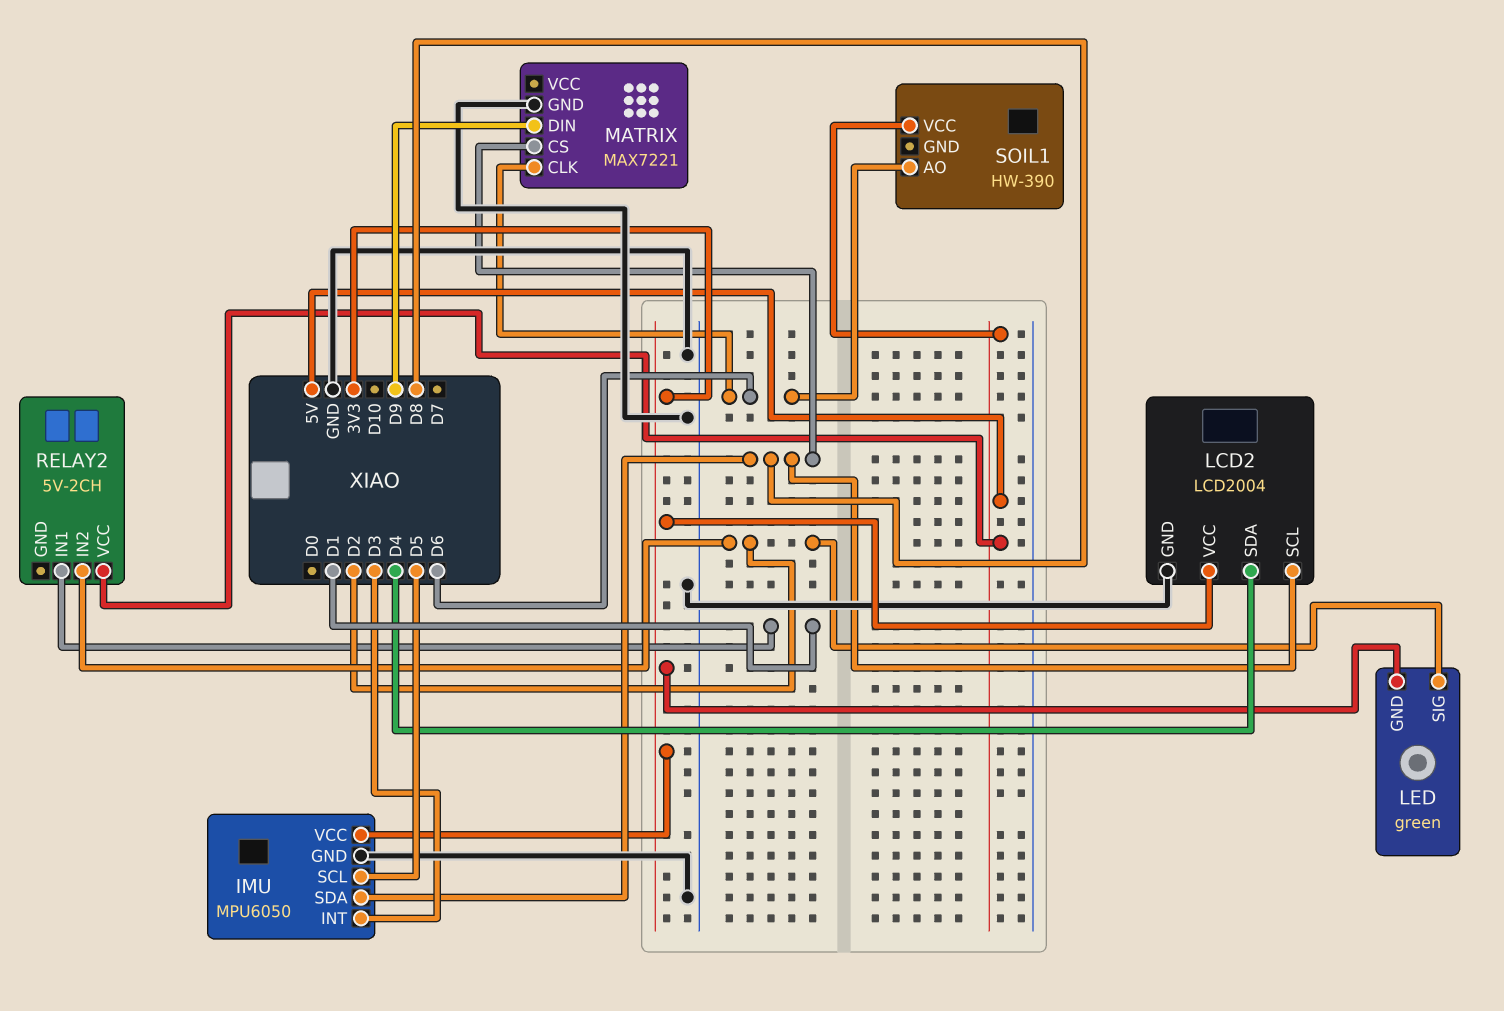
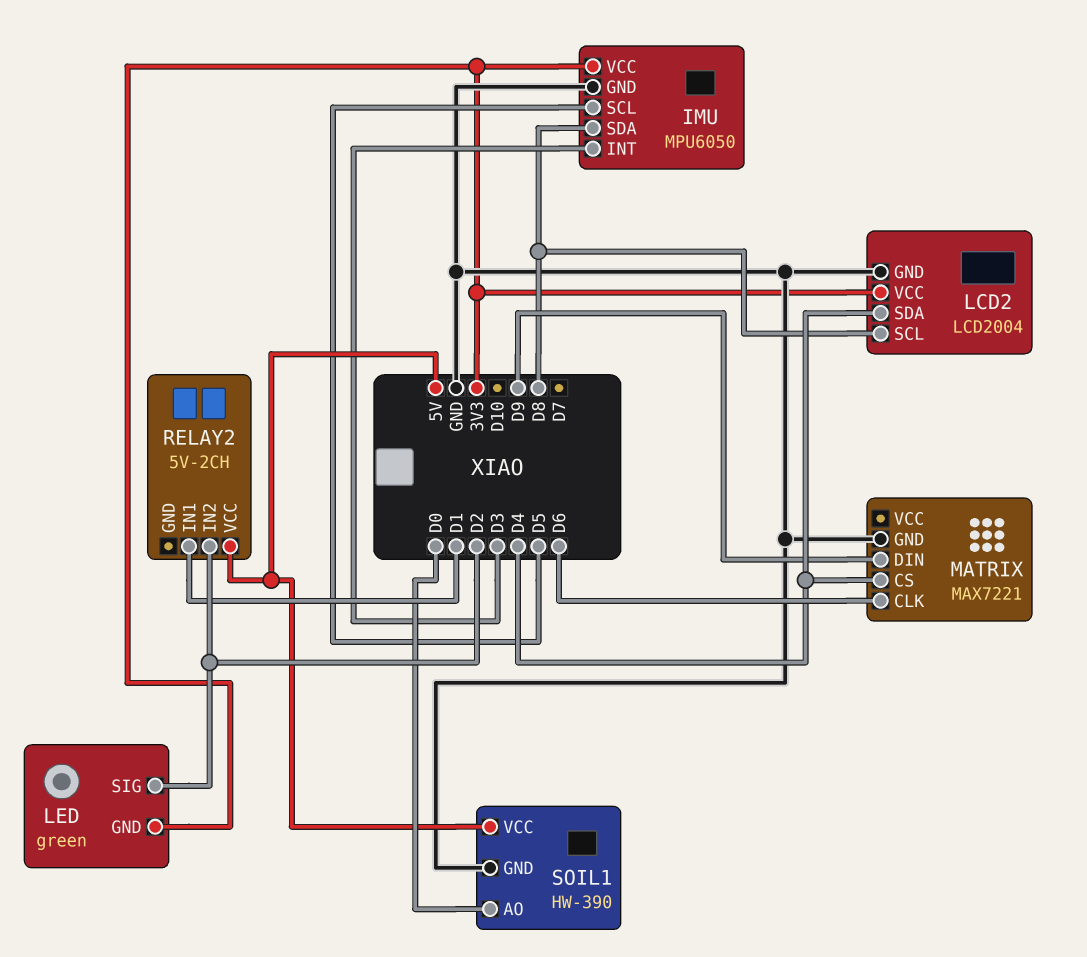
MATRIX pin CS: D8 -> D4
SOIL1 pin AO: D6 -> D0
SOIL1 pin GND: none -> GND

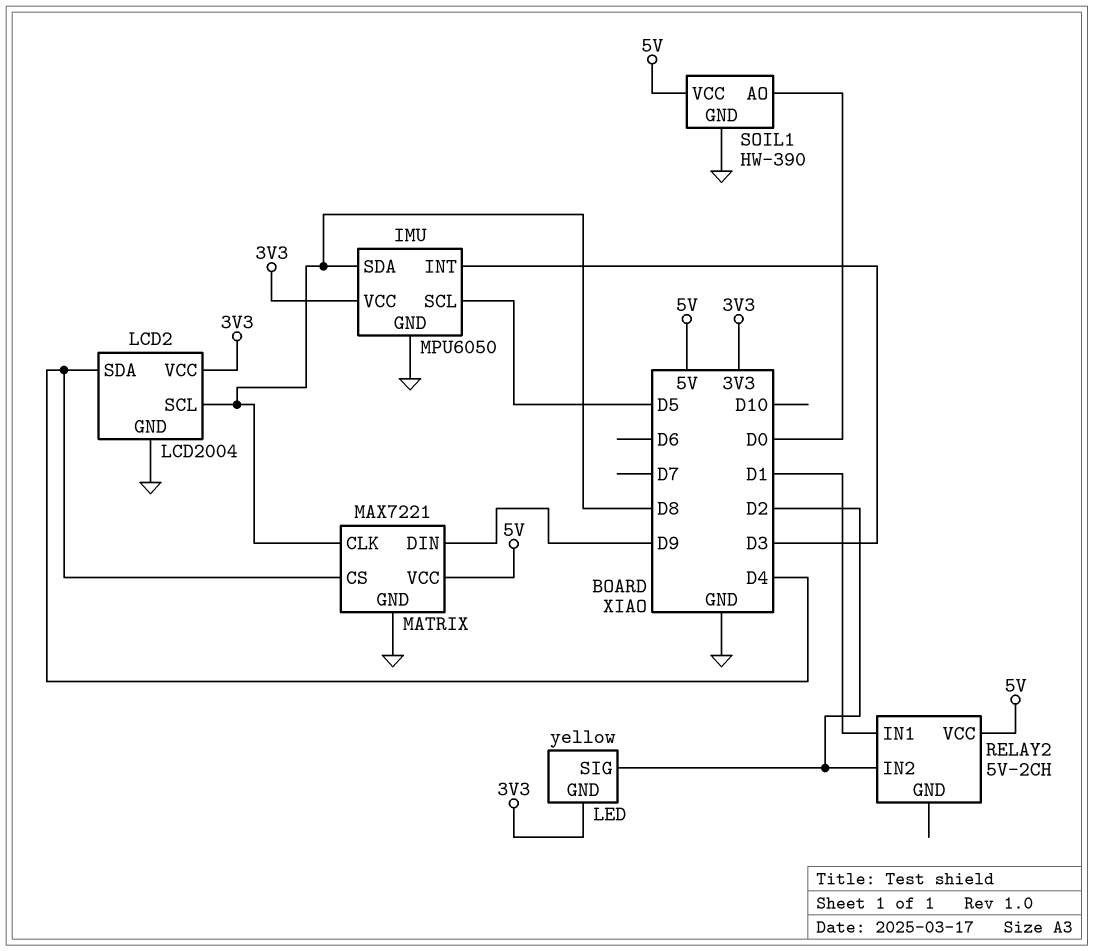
LED: green -> yellow
MATRIX pin CLK: D6 -> D8
MATRIX pin VCC: none -> 5V

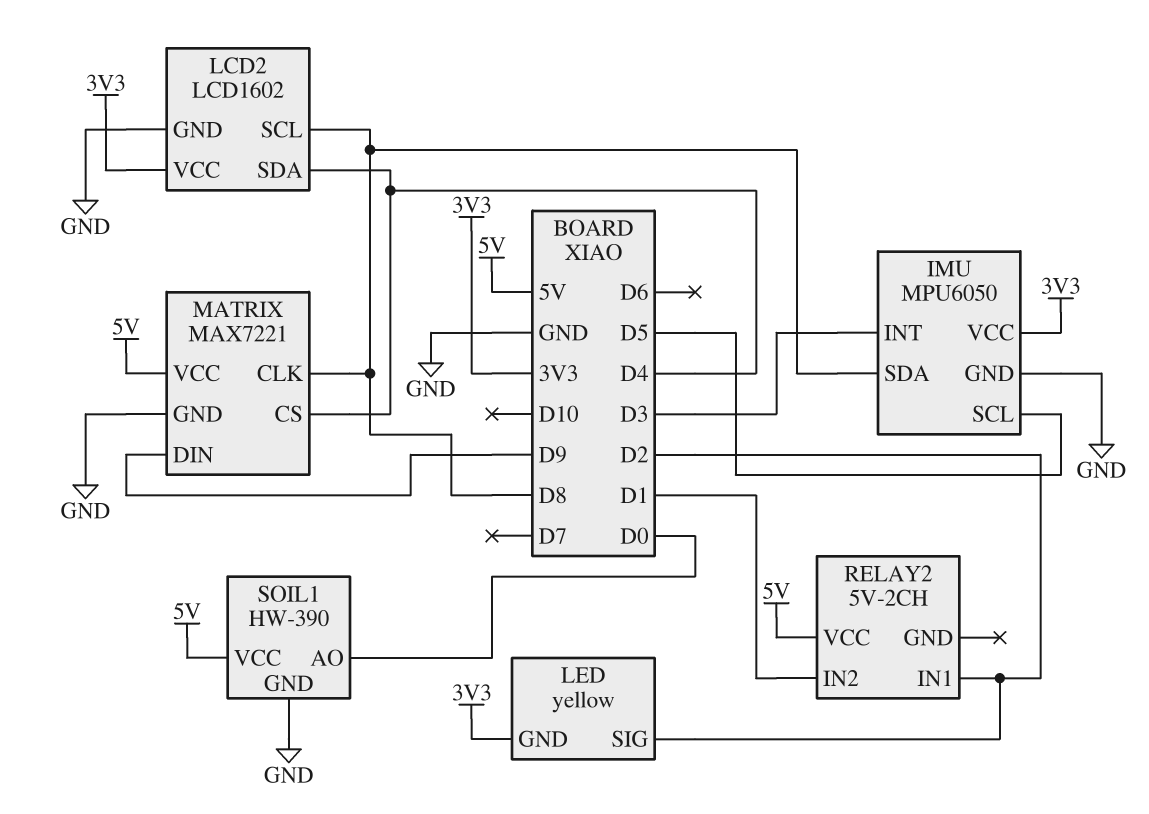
LCD2: LCD2004 -> LCD1602
RELAY2 pin IN1: D1 -> D2
RELAY2 pin IN2: D2 -> D1

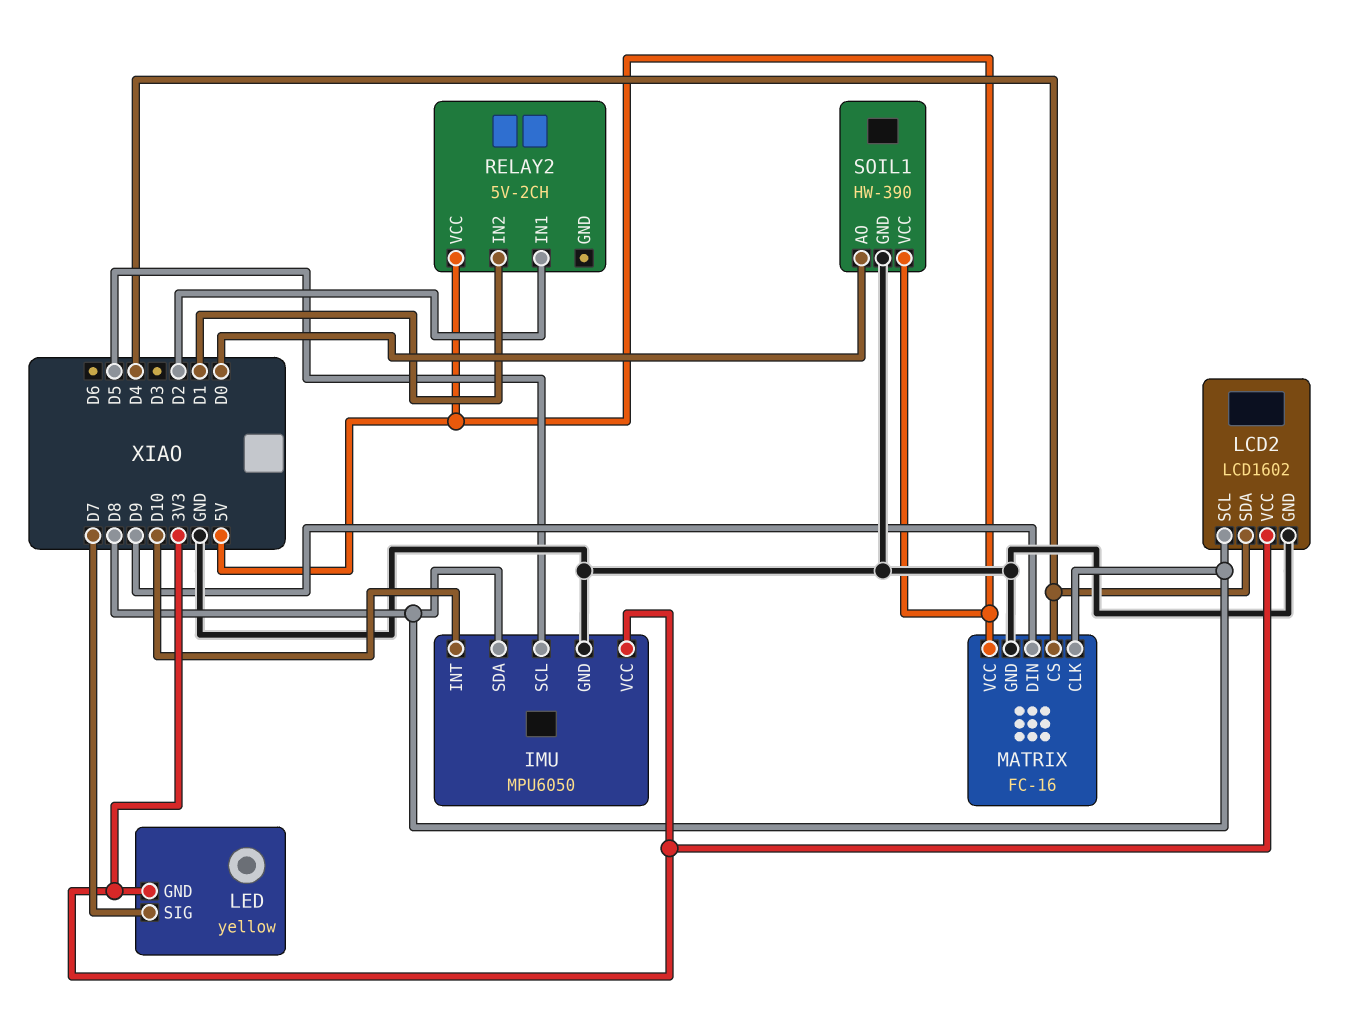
IMU pin INT: D3 -> D10
LED pin SIG: D2 -> D7
MATRIX: MAX7221 -> FC-16

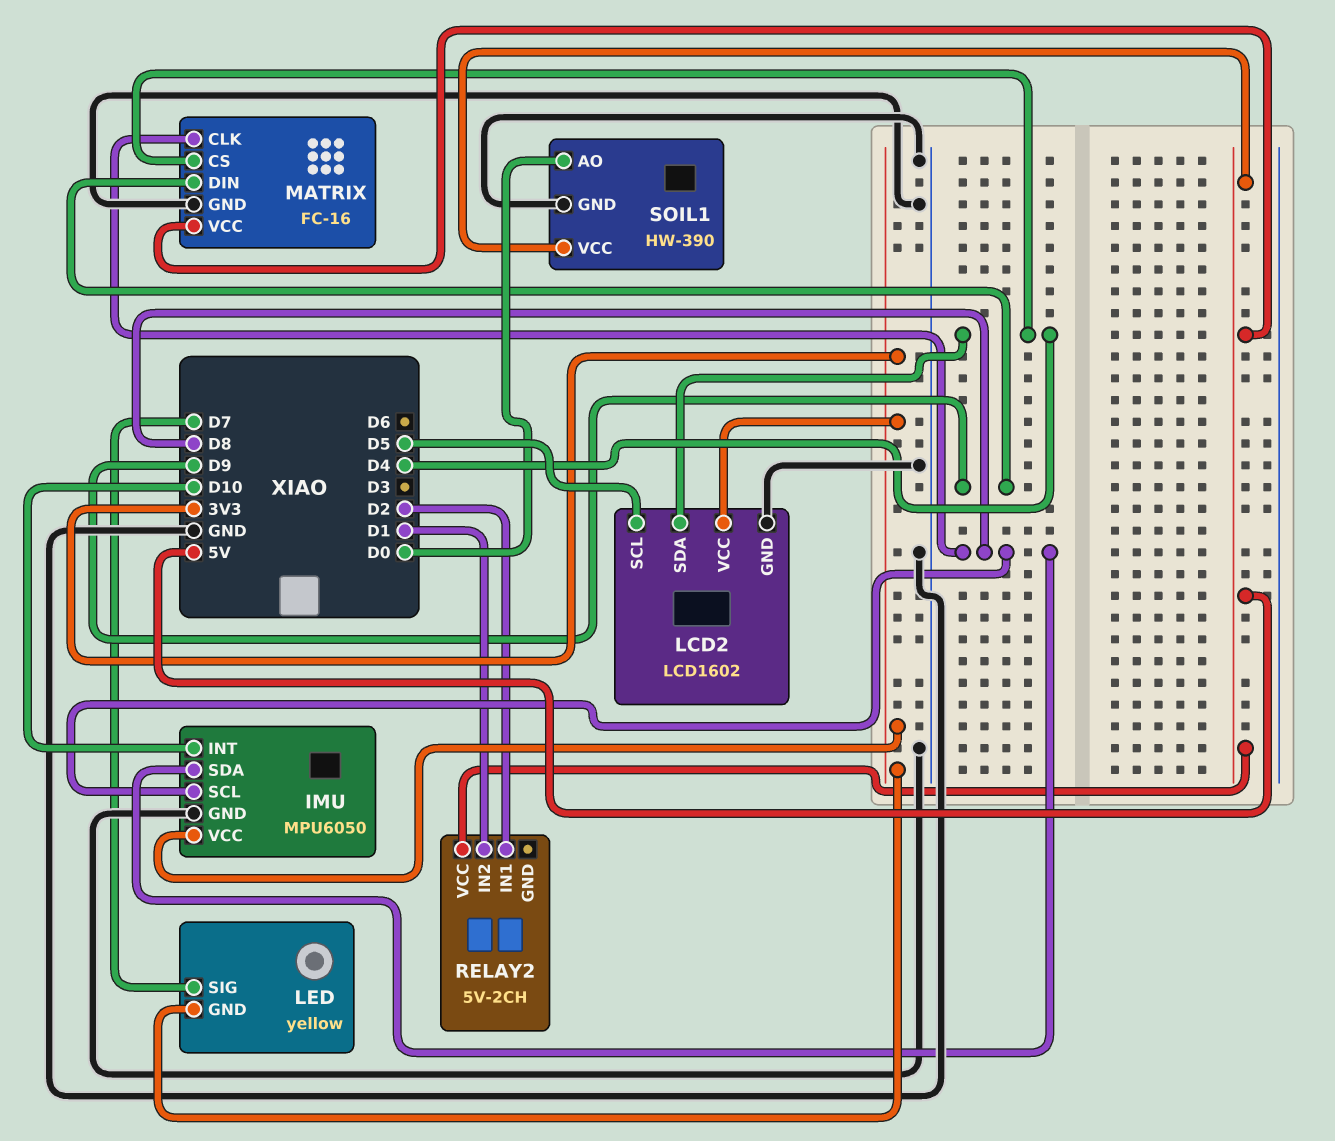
IMU pin SCL: D5 -> D8
LCD2 pin SCL: D8 -> D5

